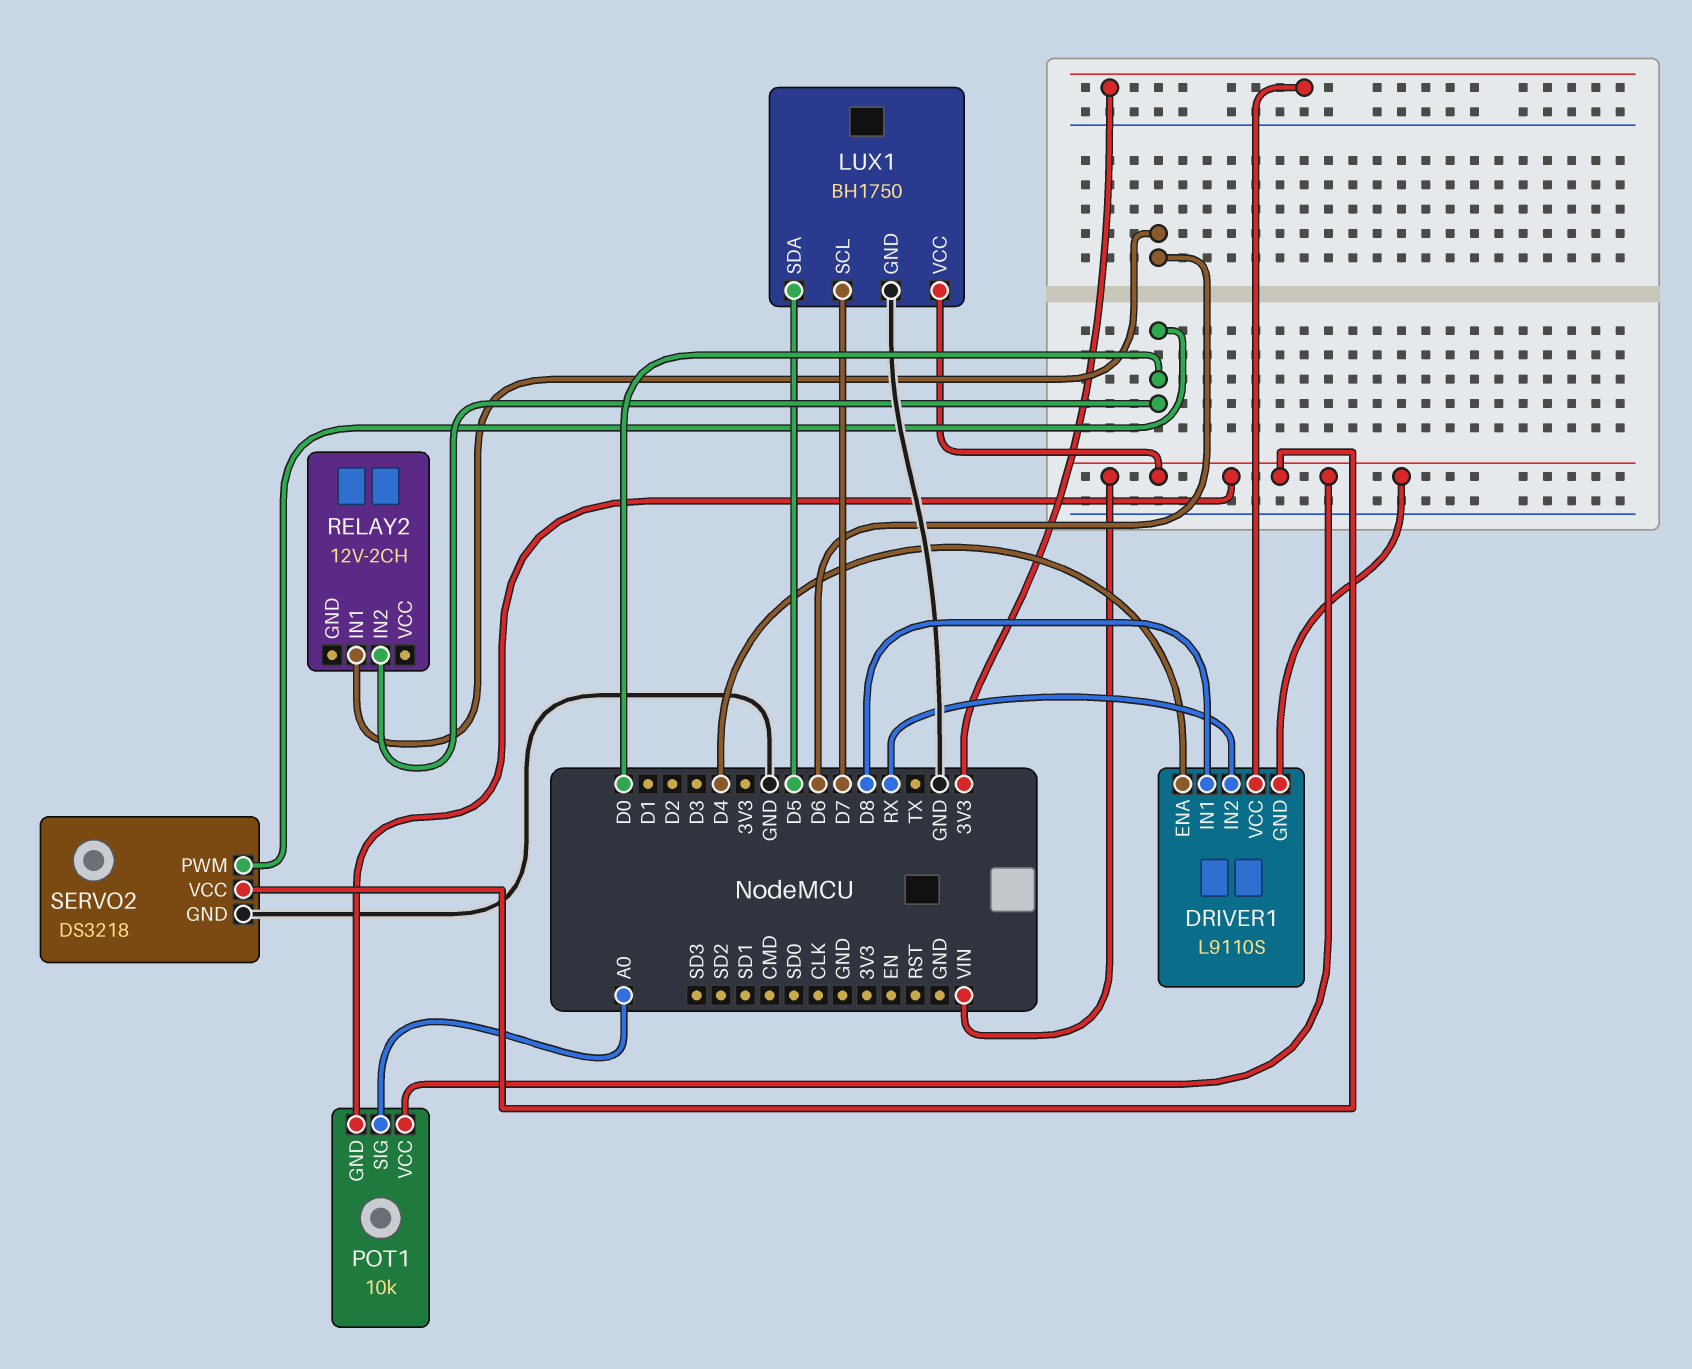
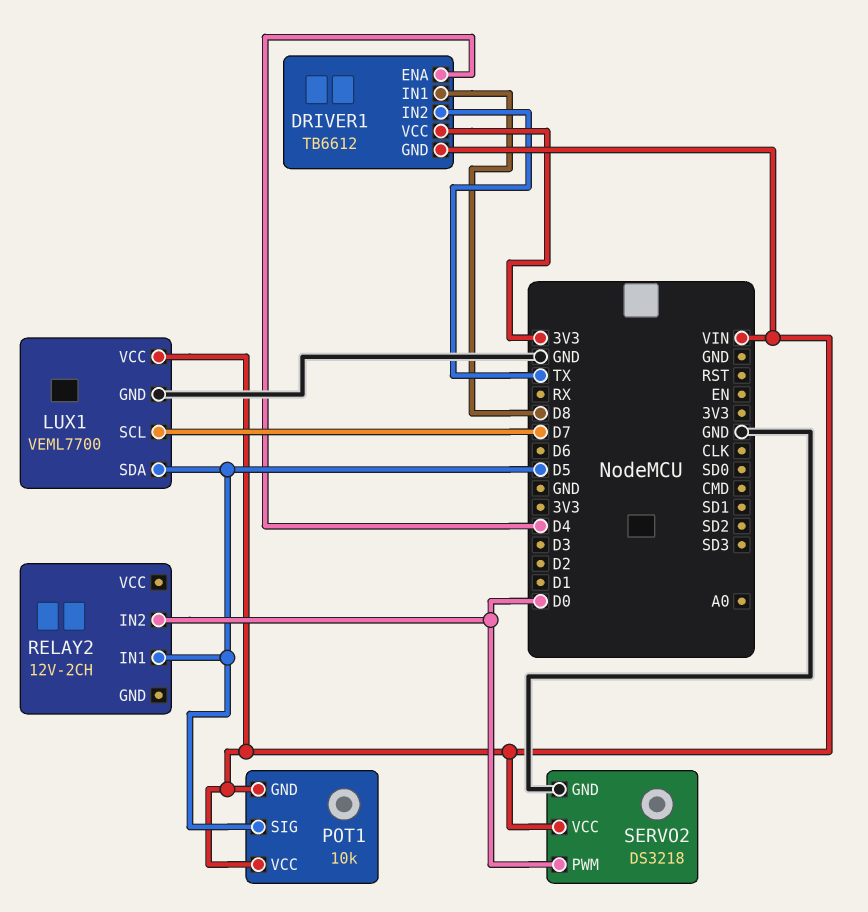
DRIVER1: L9110S -> TB6612
DRIVER1 pin IN2: RX -> TX
LUX1: BH1750 -> VEML7700
POT1 pin SIG: A0 -> D5
RELAY2 pin IN1: D6 -> D5

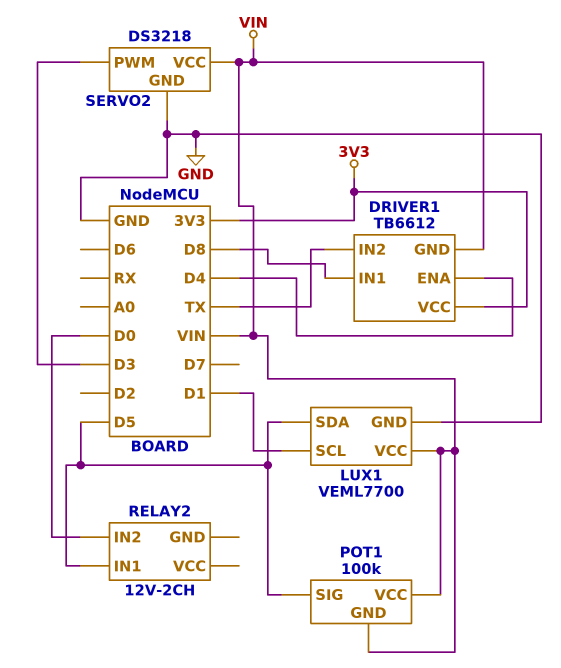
LUX1 pin SCL: D7 -> D1
POT1: 10k -> 100k
SERVO2 pin PWM: D0 -> D3

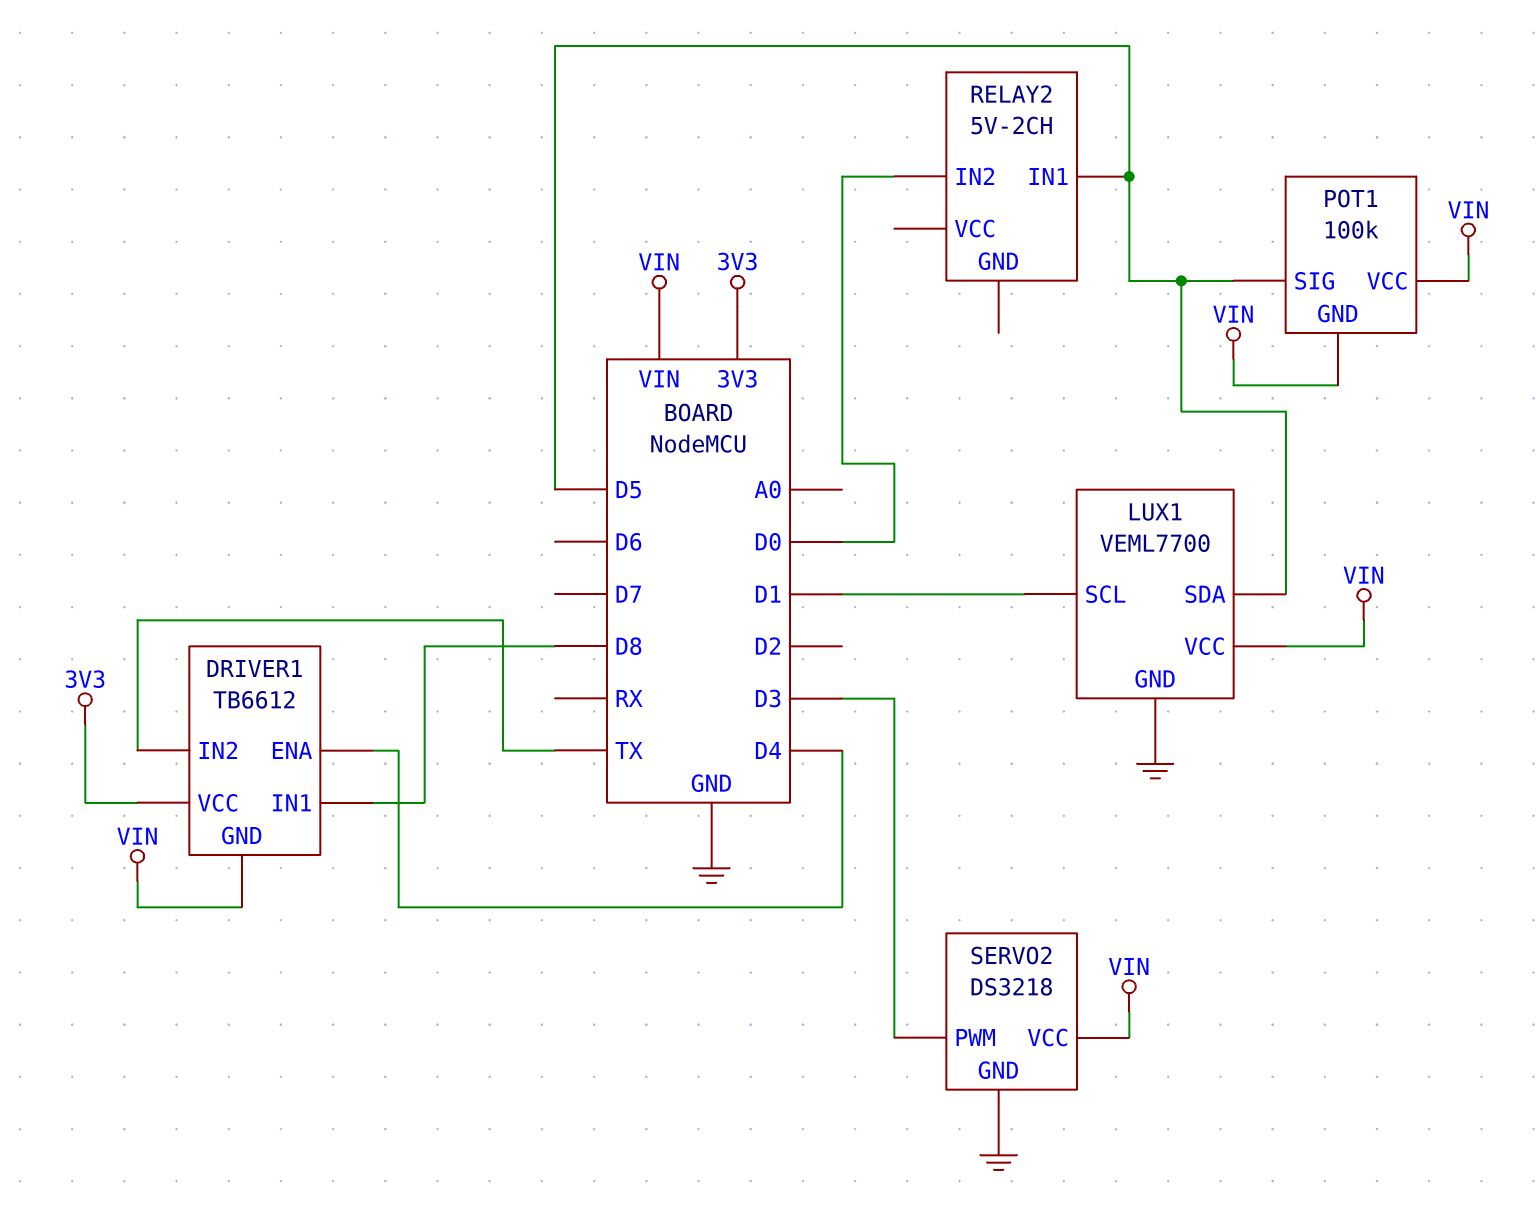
RELAY2: 12V-2CH -> 5V-2CH

